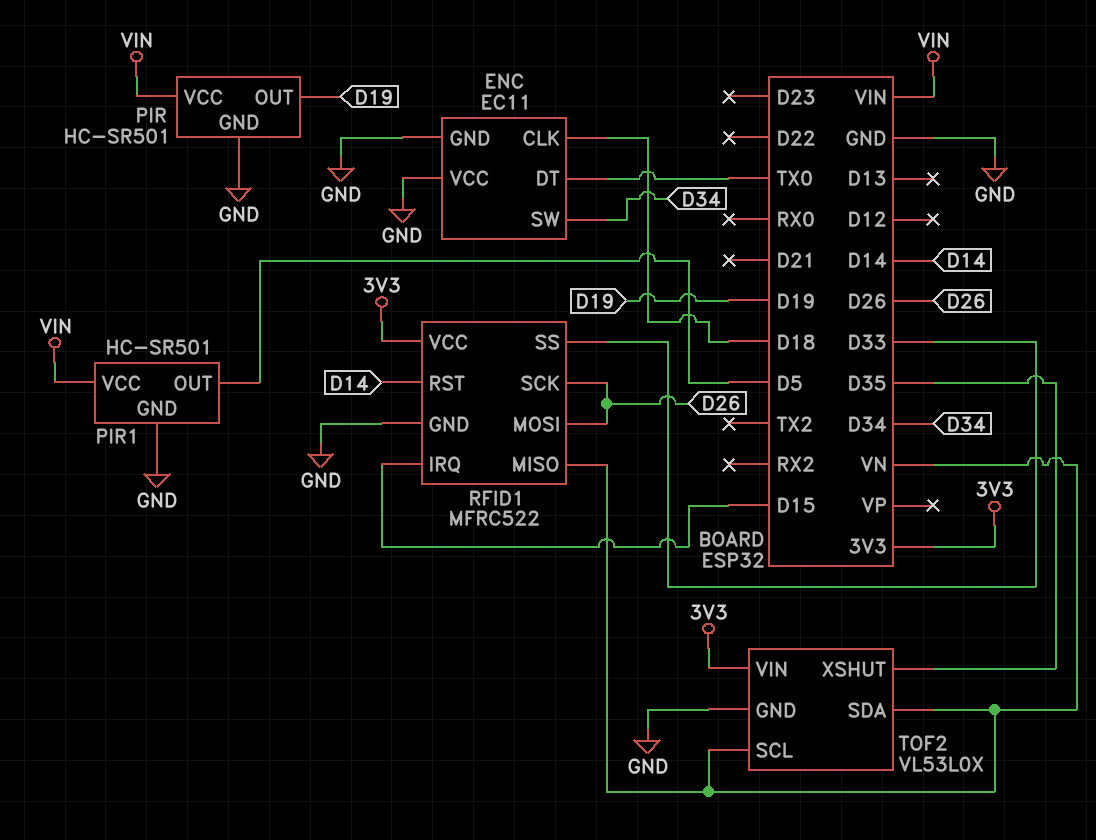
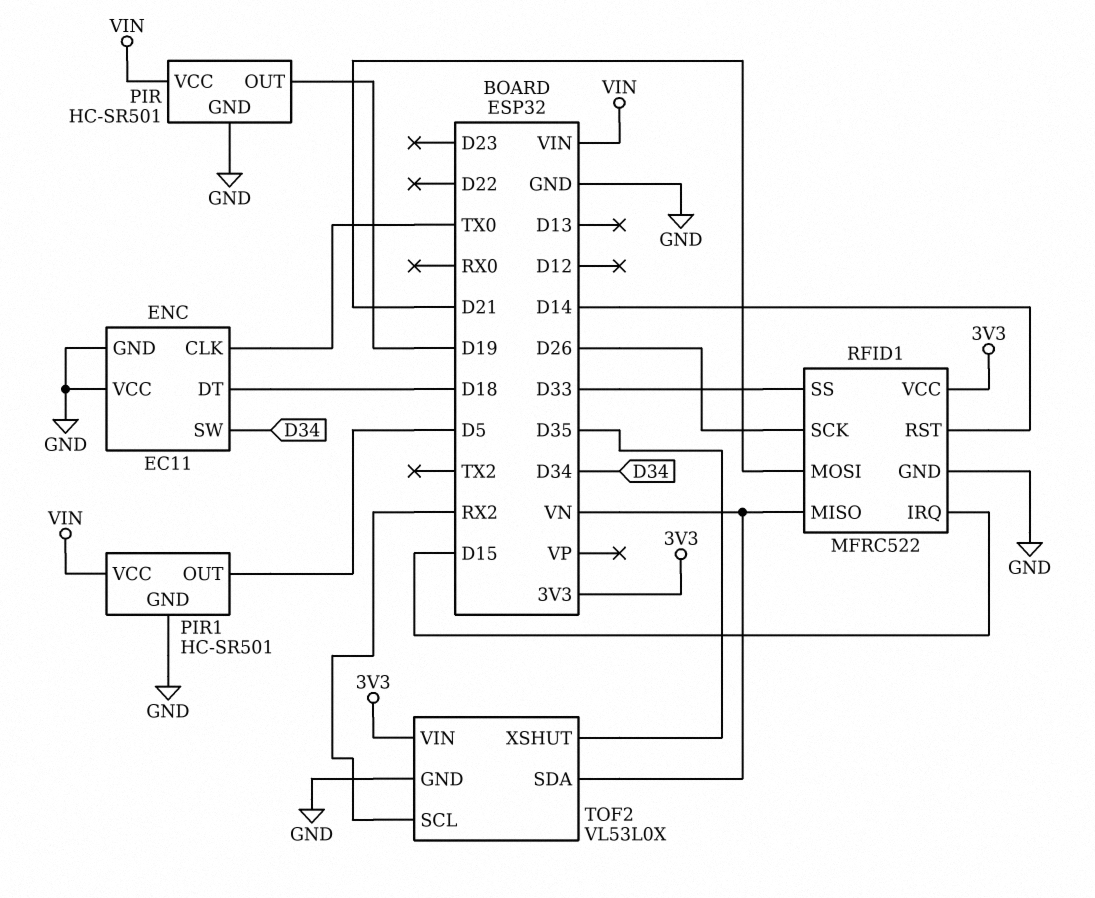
ENC pin CLK: D18 -> TX0
ENC pin DT: TX0 -> D18
RFID1 pin MOSI: D26 -> D21
TOF2 pin SCL: VN -> RX2

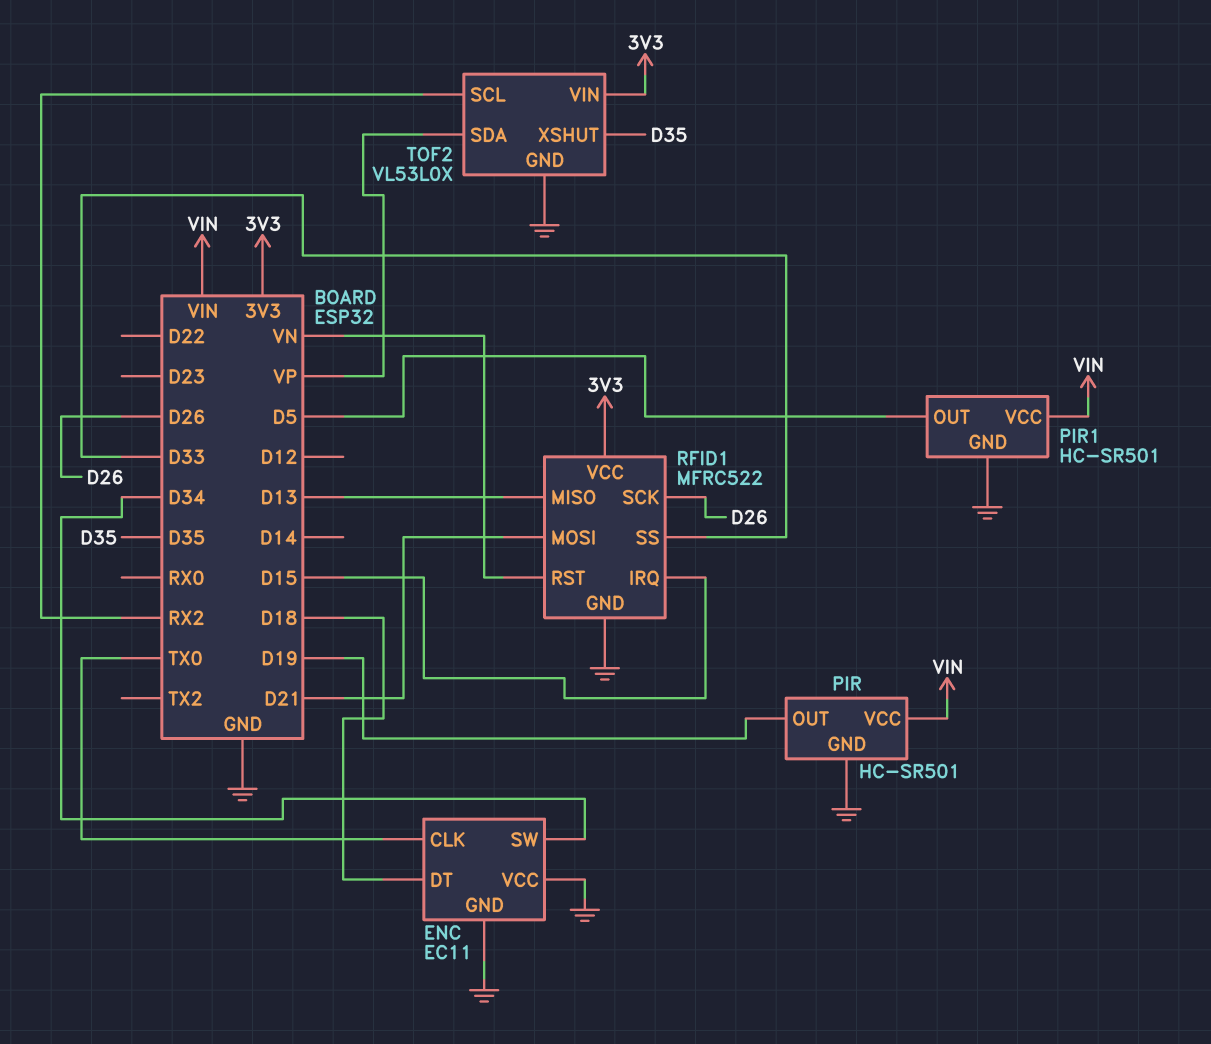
RFID1 pin MISO: VN -> D13
RFID1 pin RST: D14 -> VN
TOF2 pin SDA: VN -> VP

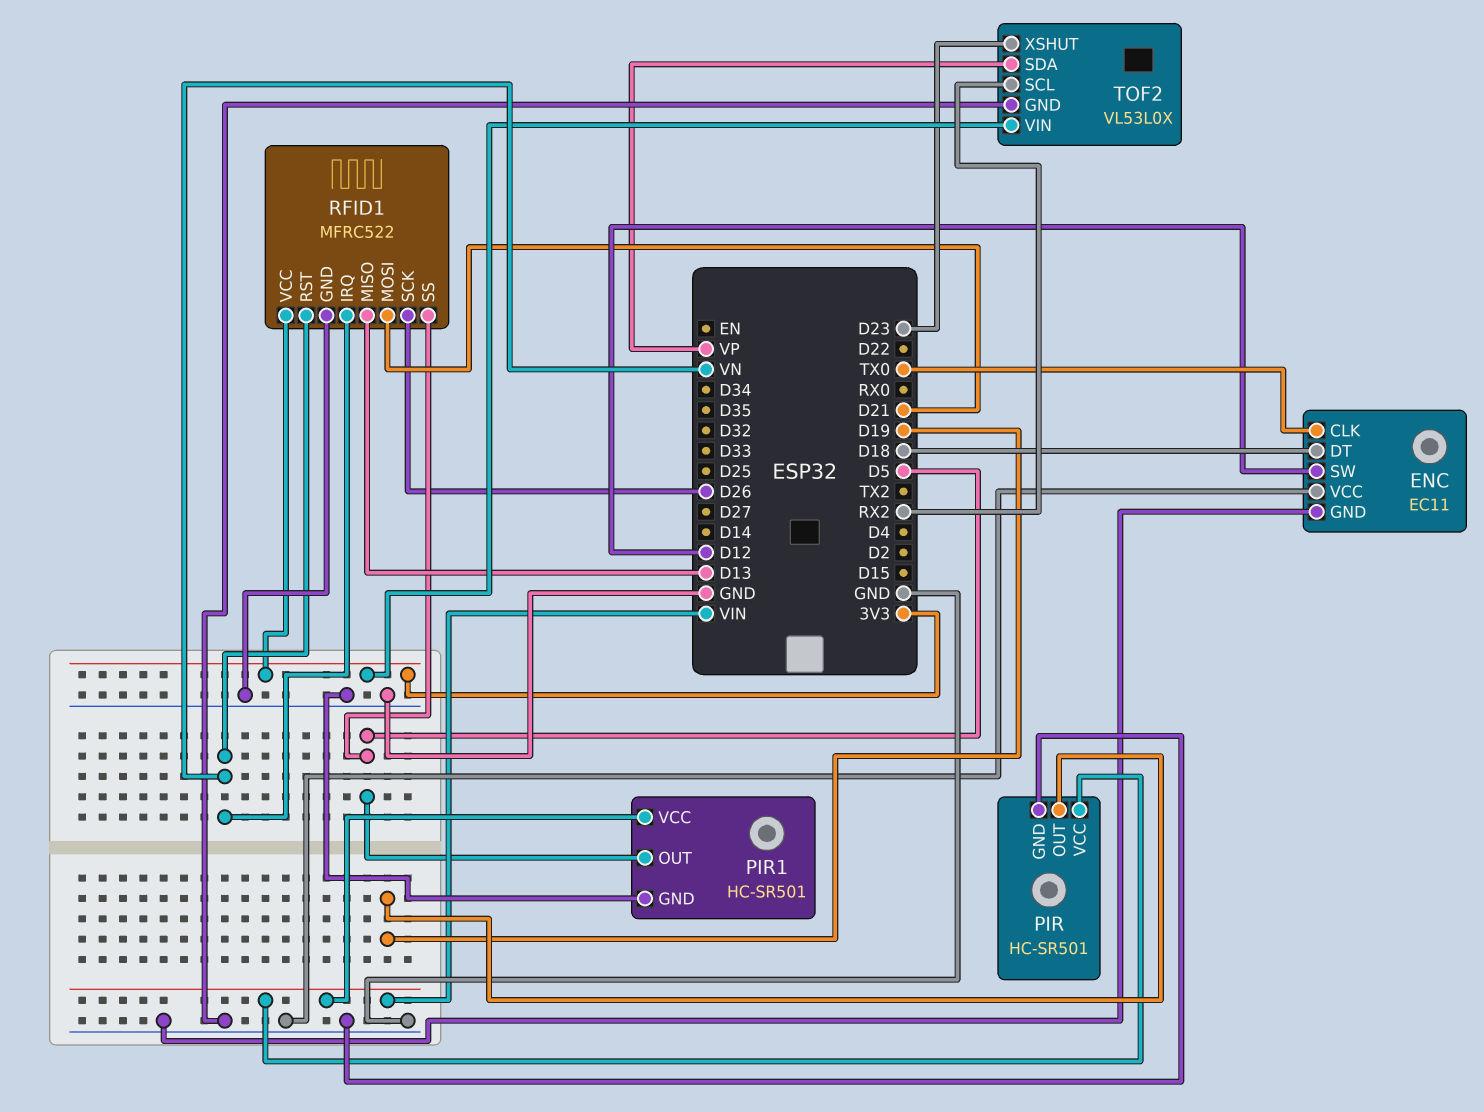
ENC pin SW: D34 -> D12
RFID1 pin IRQ: D15 -> VN
RFID1 pin SS: D33 -> D5
TOF2 pin XSHUT: D35 -> D23

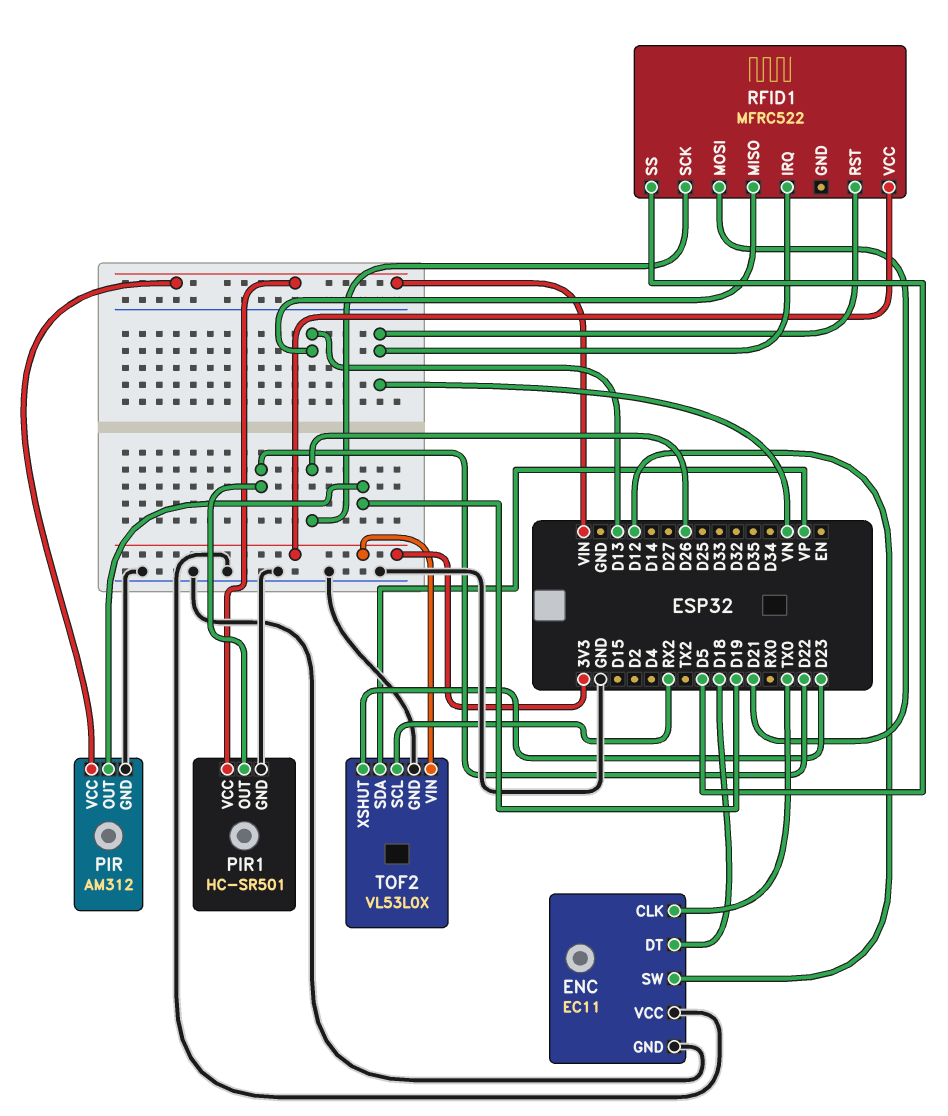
PIR: HC-SR501 -> AM312
PIR1 pin OUT: D5 -> D22
RFID1 pin GND: GND -> none

